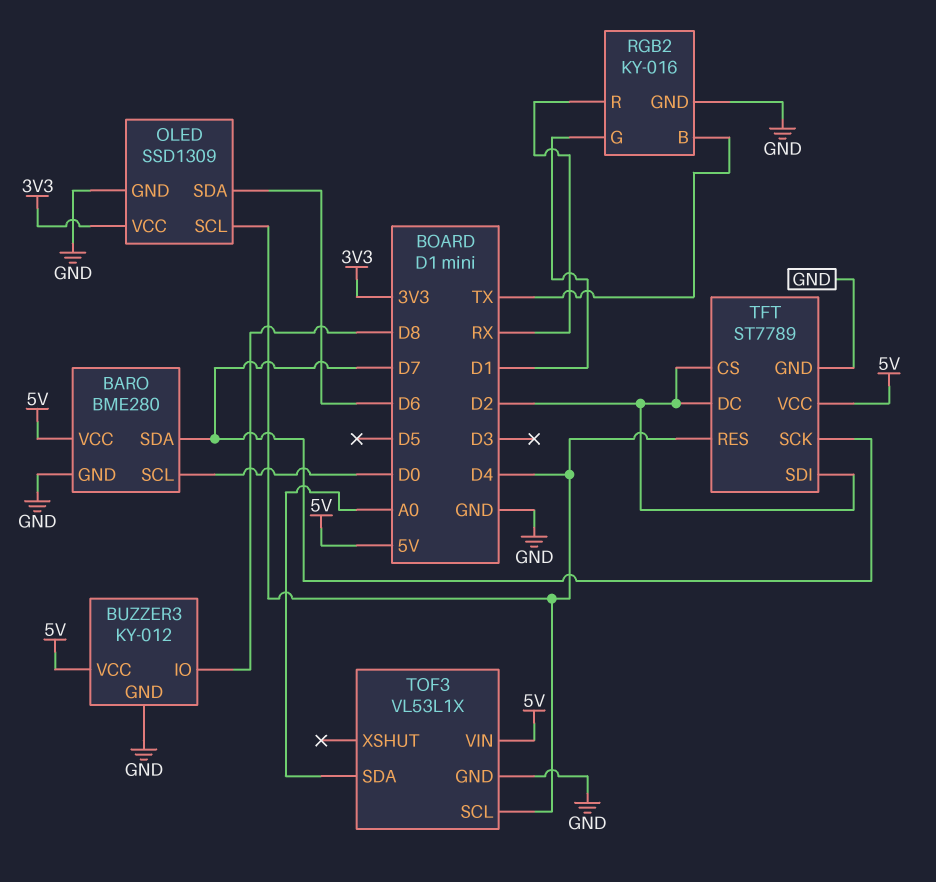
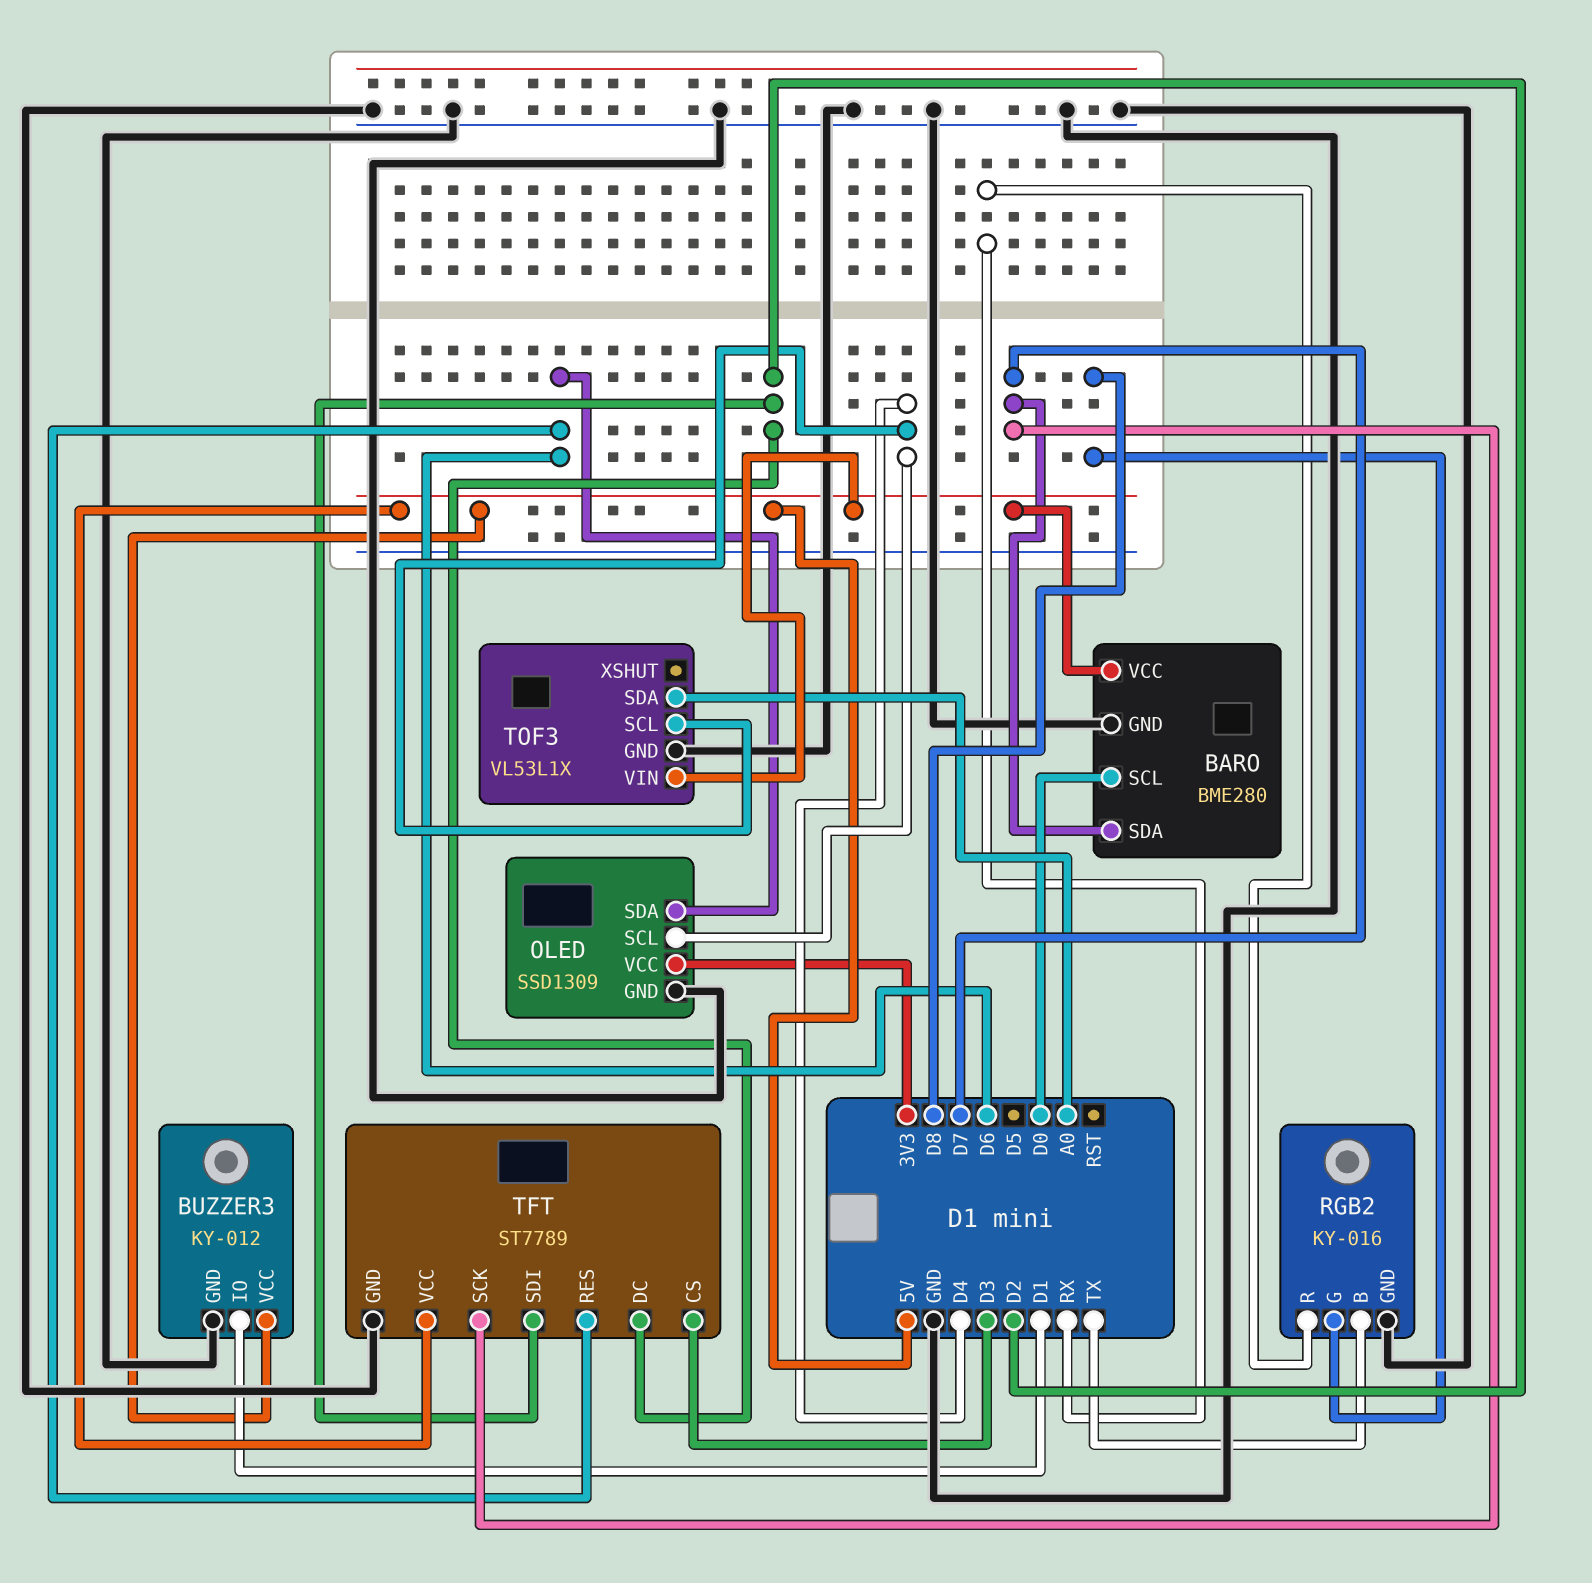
BUZZER3 pin IO: D8 -> D1
RGB2 pin G: D1 -> D8
TFT pin CS: D2 -> D3
TFT pin RES: D4 -> D6

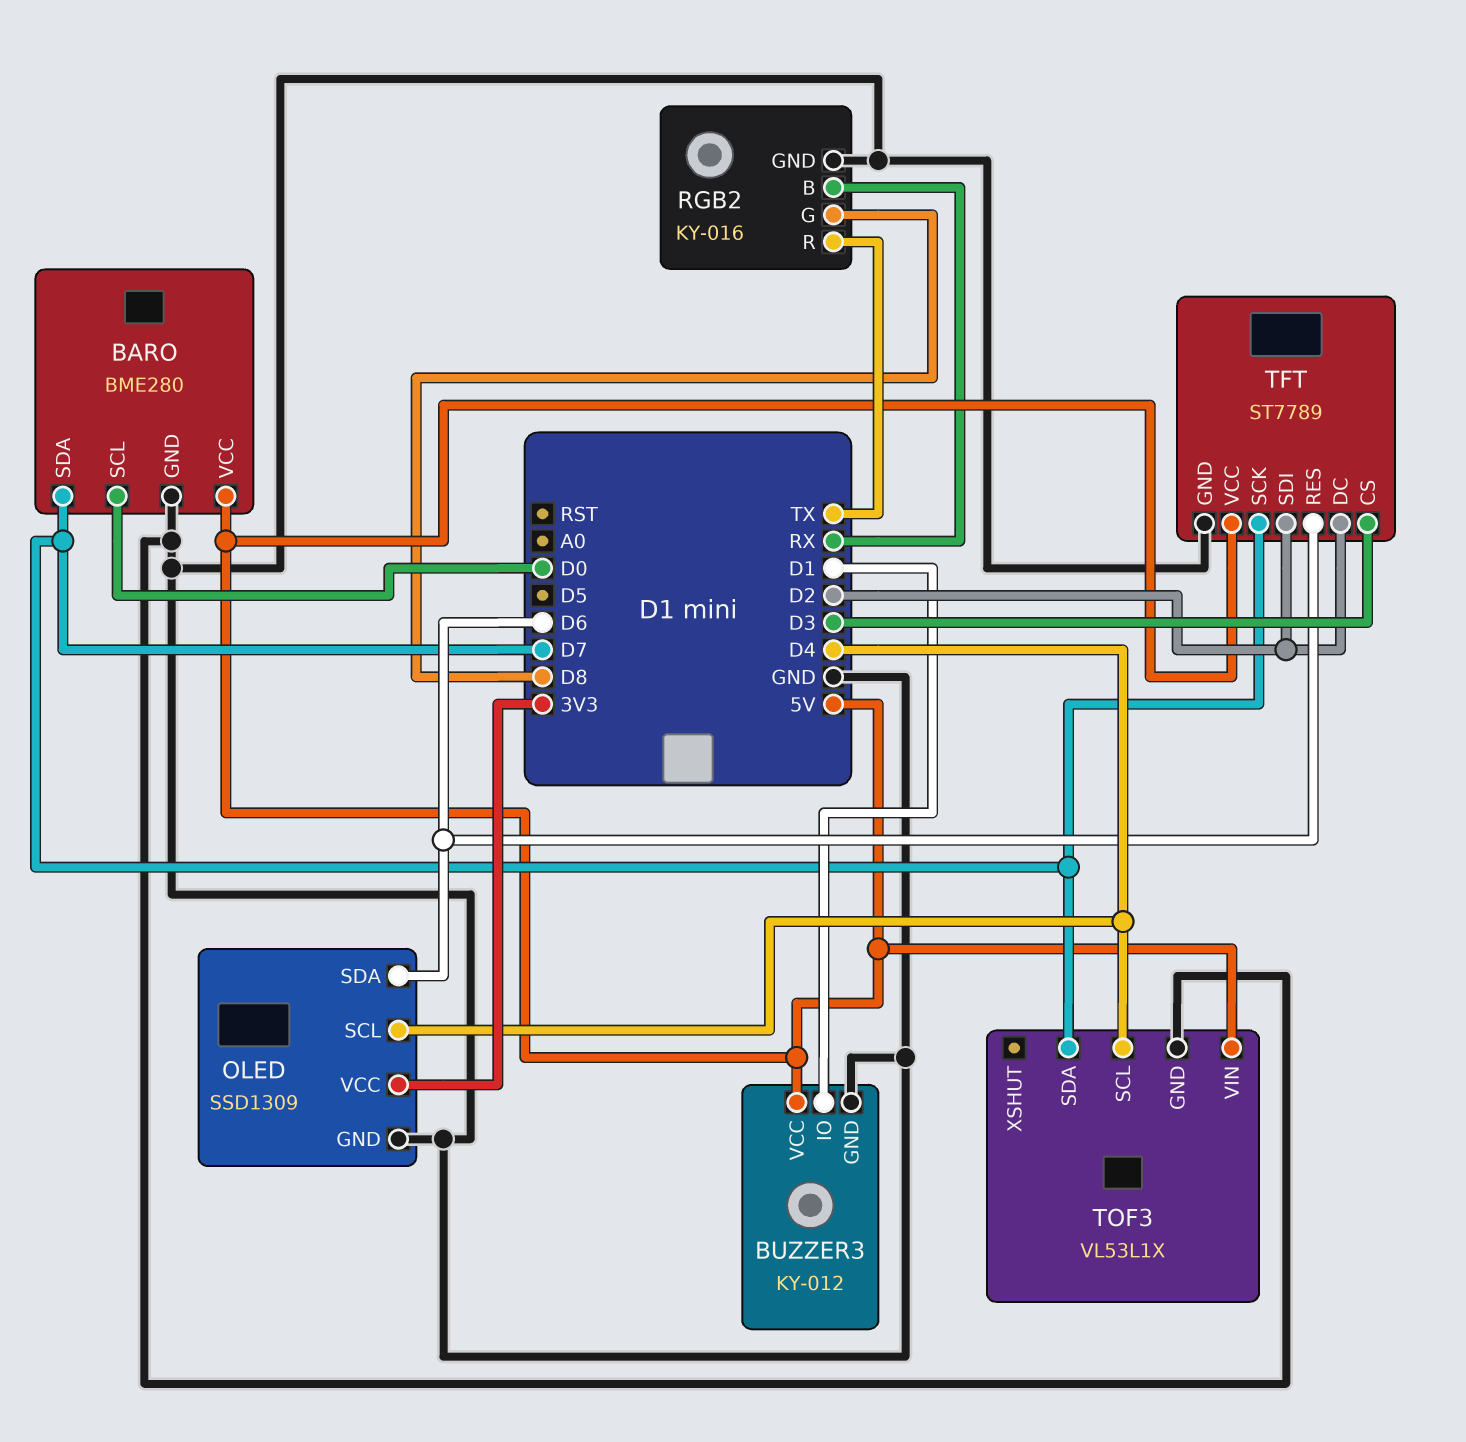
RGB2 pin B: TX -> RX
RGB2 pin R: RX -> TX
TOF3 pin SDA: A0 -> D7

